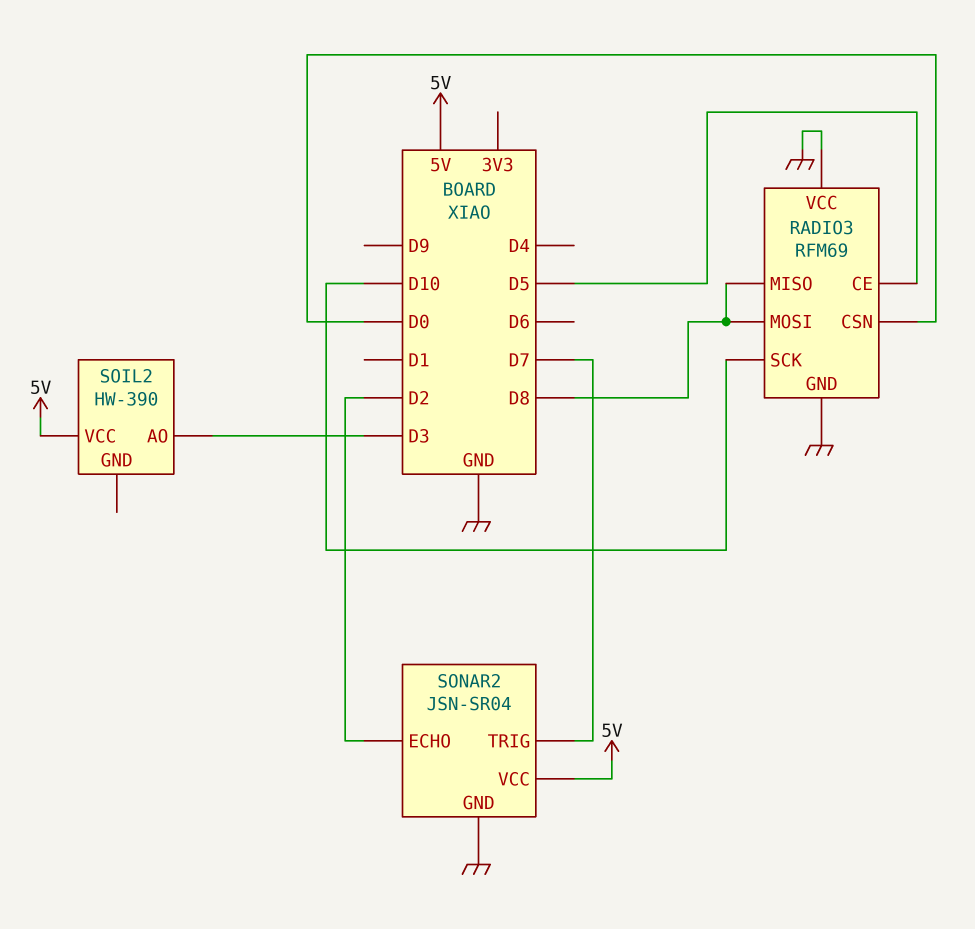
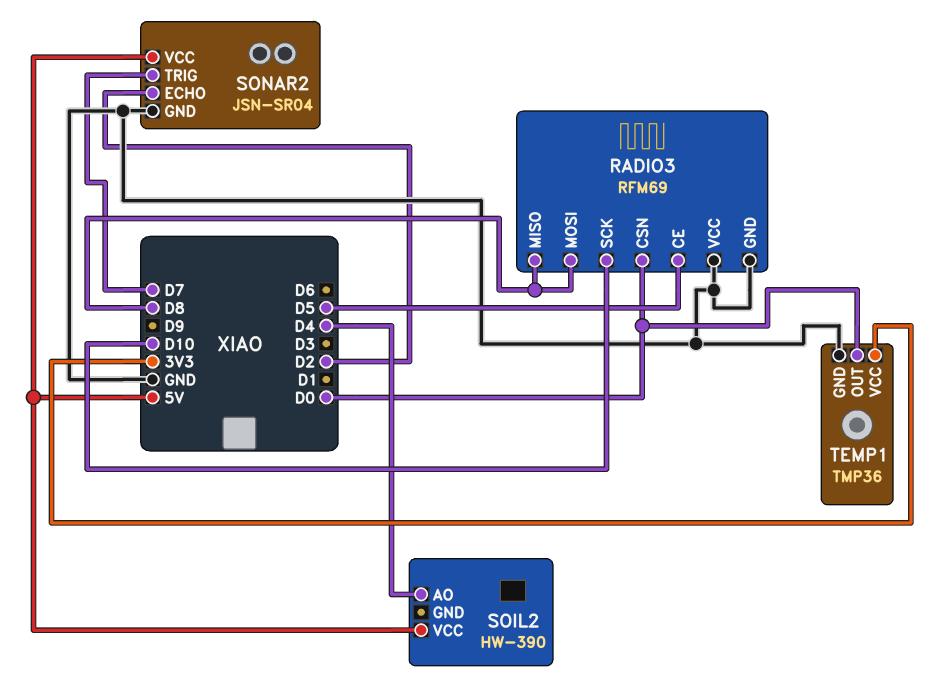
SOIL2 pin AO: D3 -> D4
TEMP1: none -> TMP36
TEMP1 pin GND: none -> GND
TEMP1 pin OUT: none -> D0
TEMP1 pin VCC: none -> 3V3

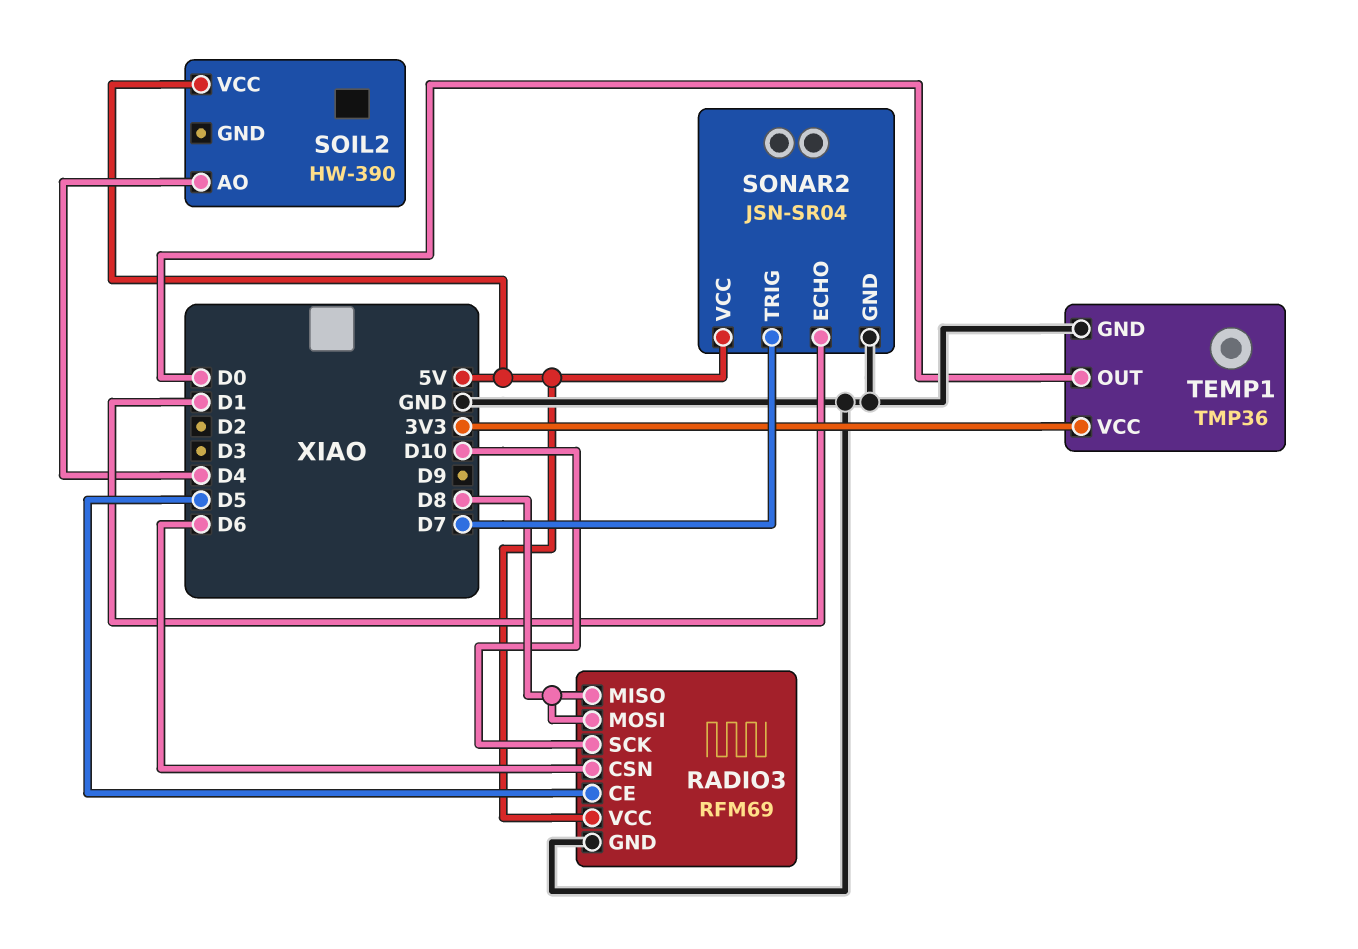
RADIO3 pin CSN: D0 -> D6
RADIO3 pin VCC: GND -> 5V
SONAR2 pin ECHO: D2 -> D1

